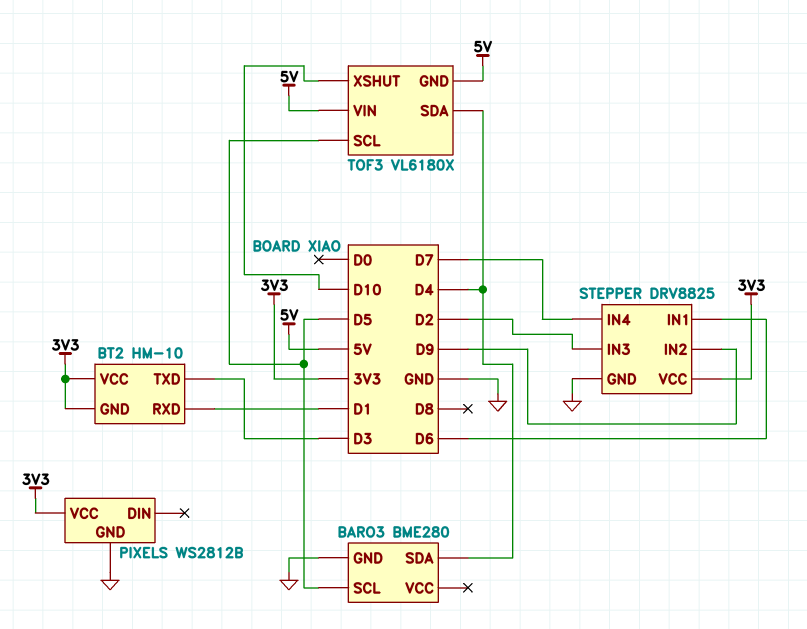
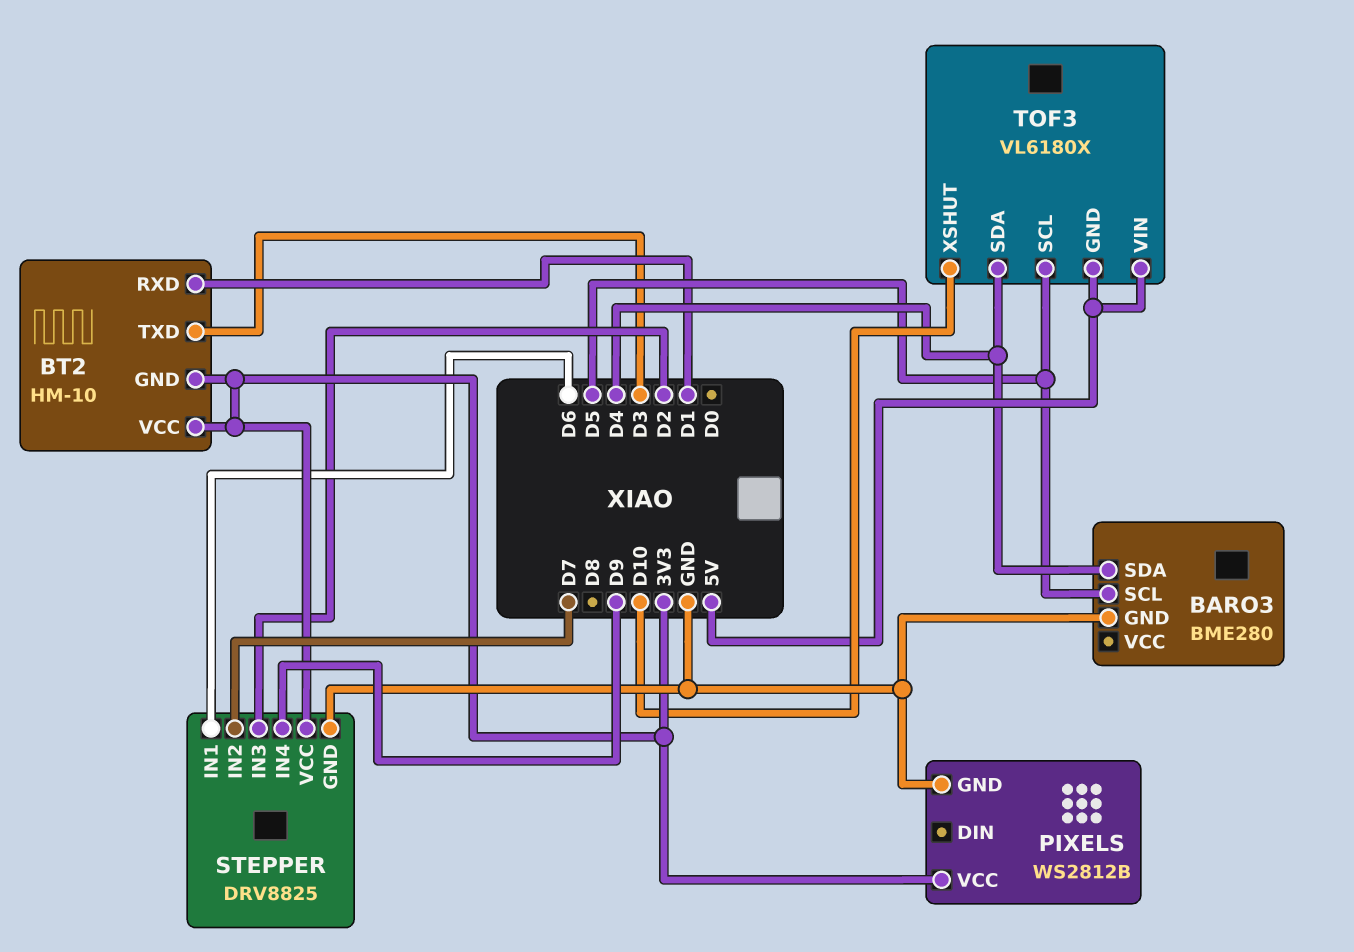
STEPPER pin IN2: D9 -> D7
STEPPER pin IN4: D7 -> D9

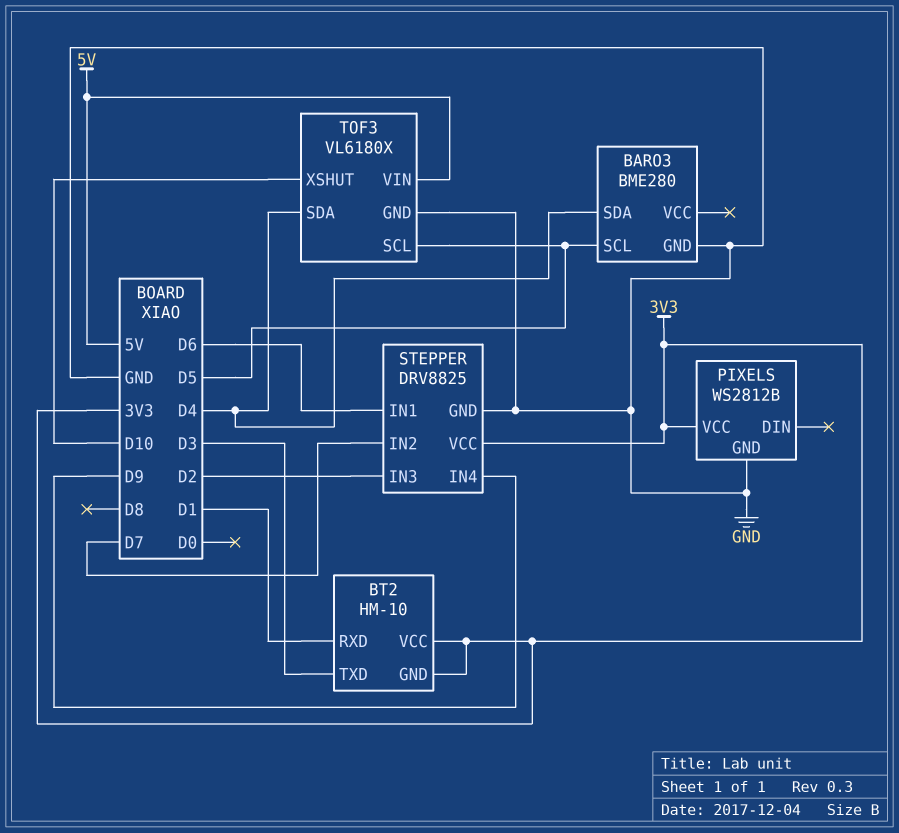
TOF3 pin GND: 5V -> GND

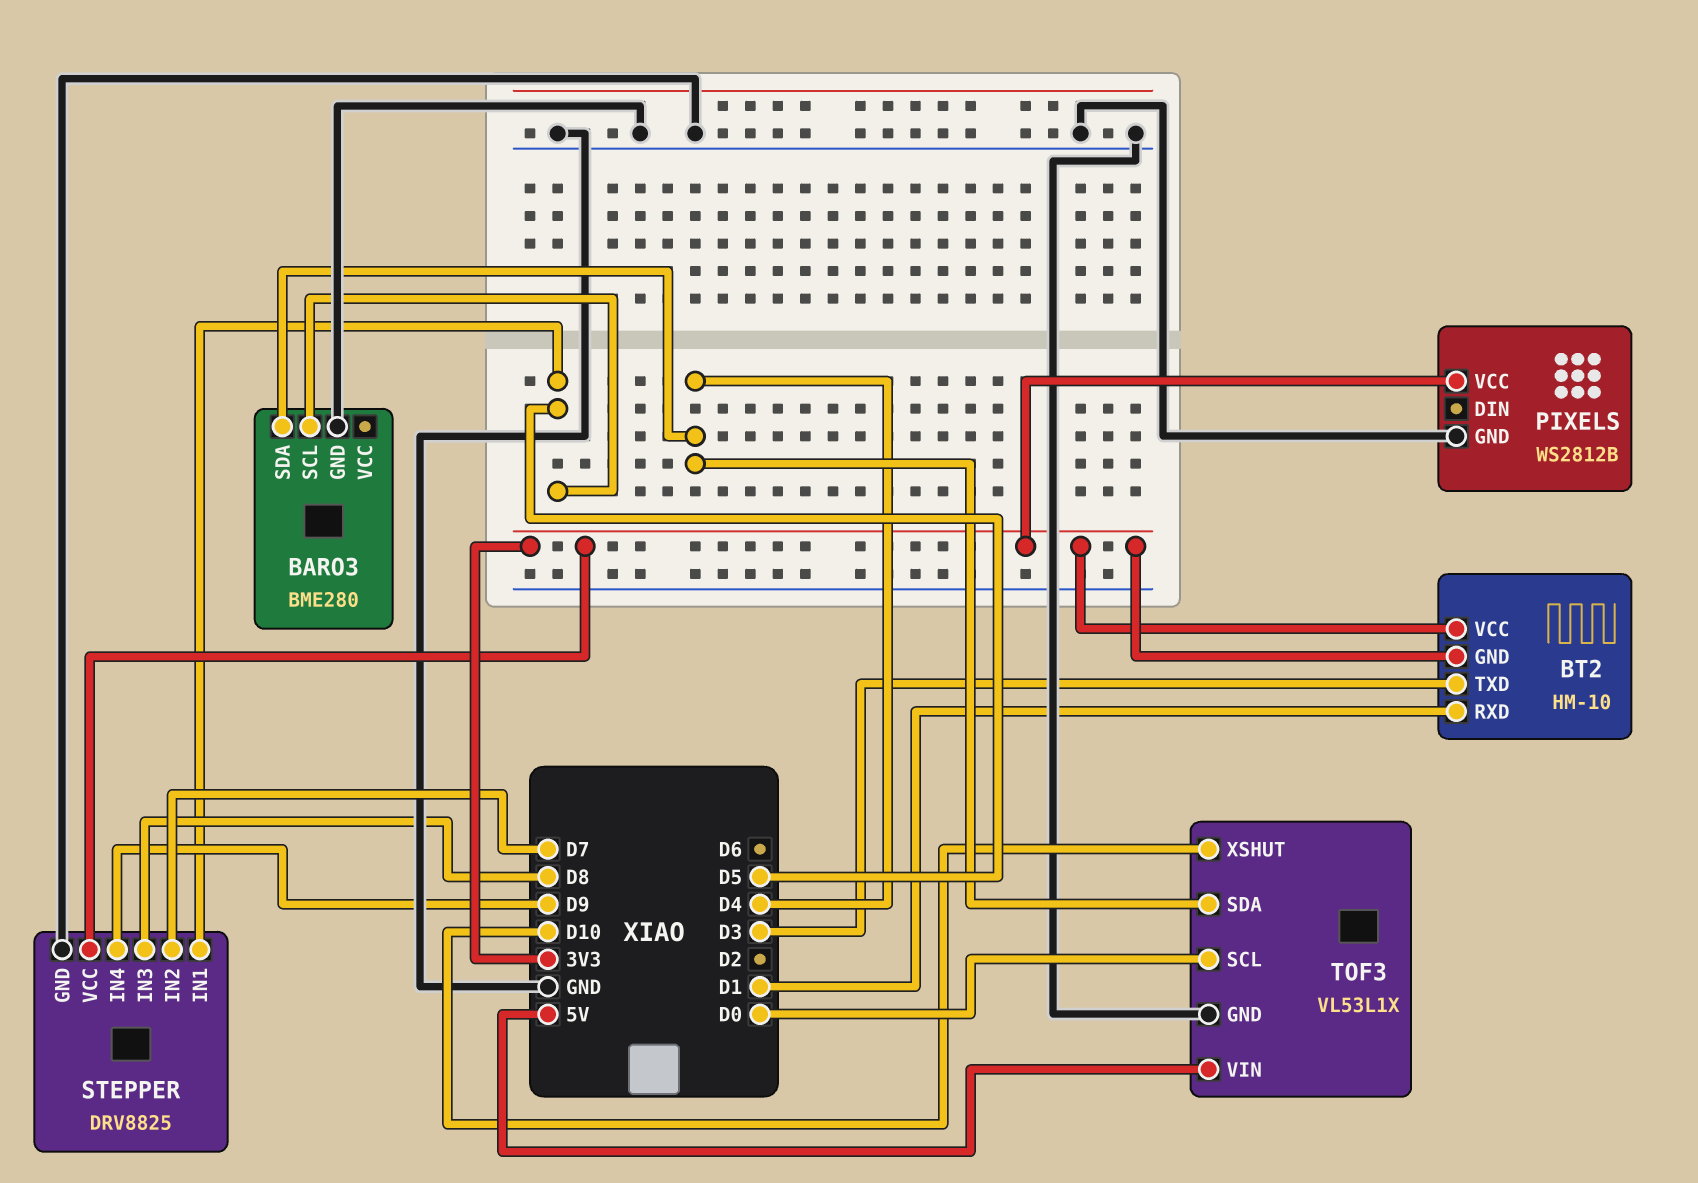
STEPPER pin IN1: D6 -> D5
STEPPER pin IN3: D2 -> D8
TOF3: VL6180X -> VL53L1X
TOF3 pin SCL: D5 -> D0

